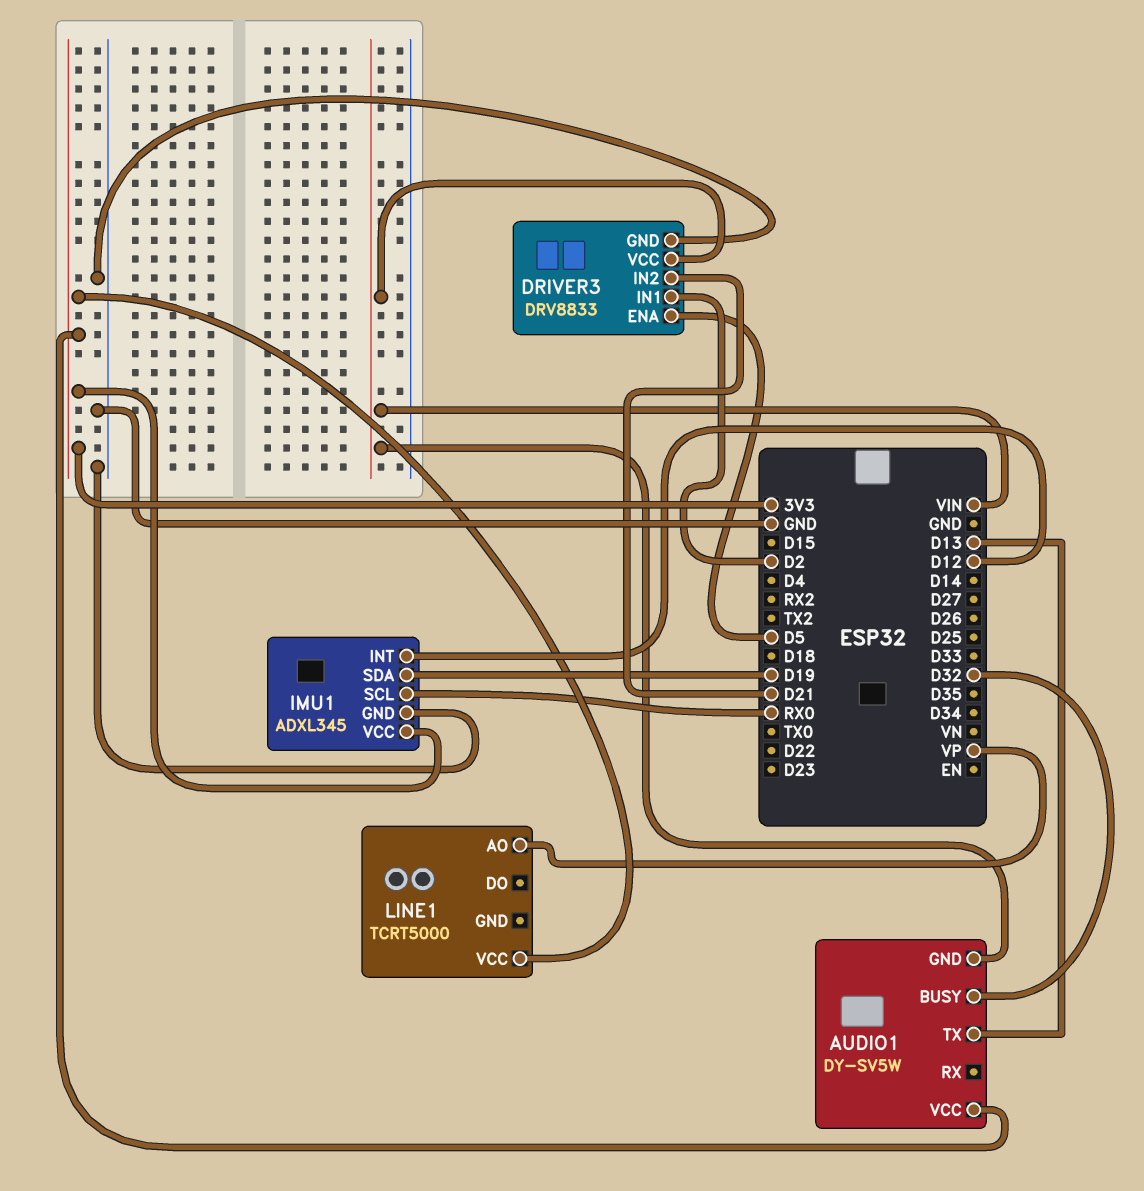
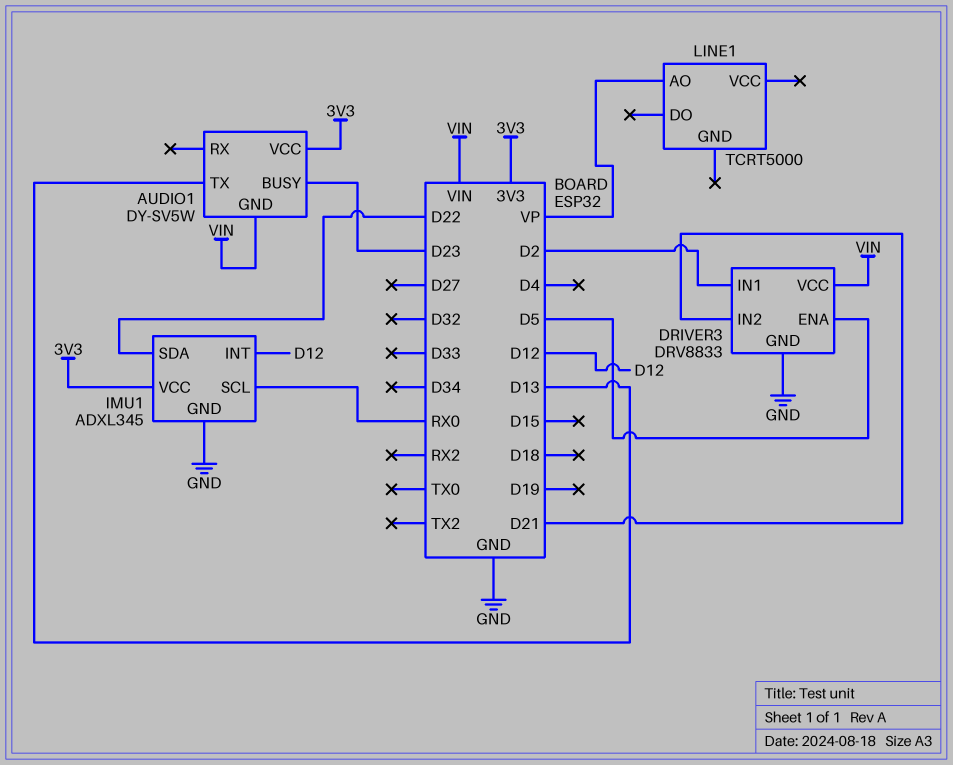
AUDIO1 pin BUSY: D32 -> D23
IMU1 pin SDA: D19 -> D22
LINE1 pin VCC: 3V3 -> none

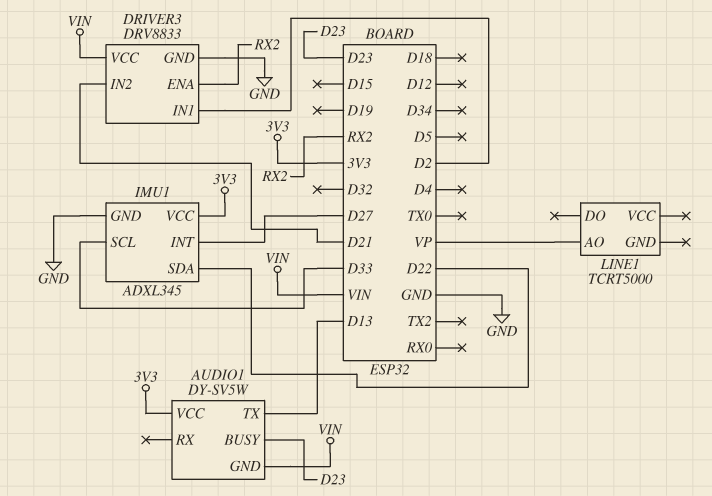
DRIVER3 pin ENA: D5 -> RX2
IMU1 pin INT: D12 -> D27
IMU1 pin SCL: RX0 -> D33

